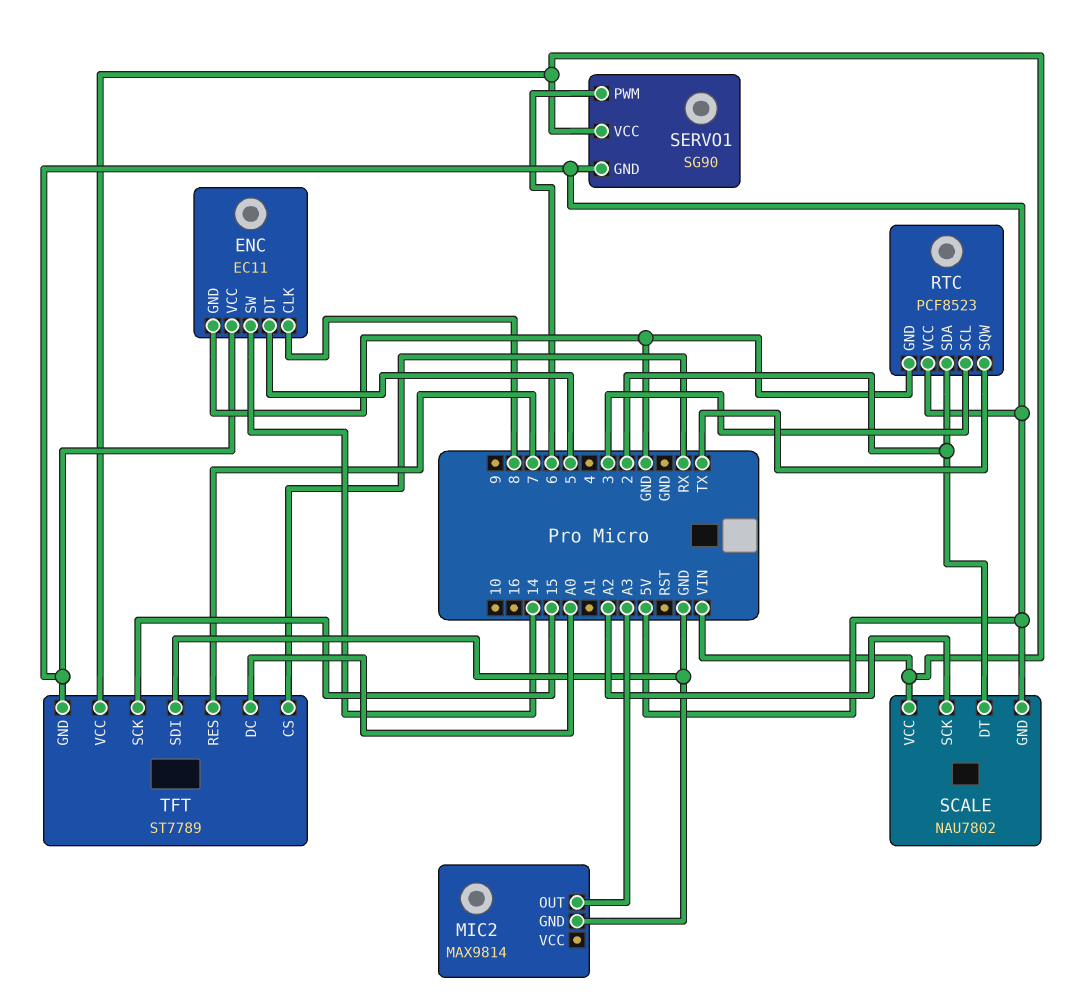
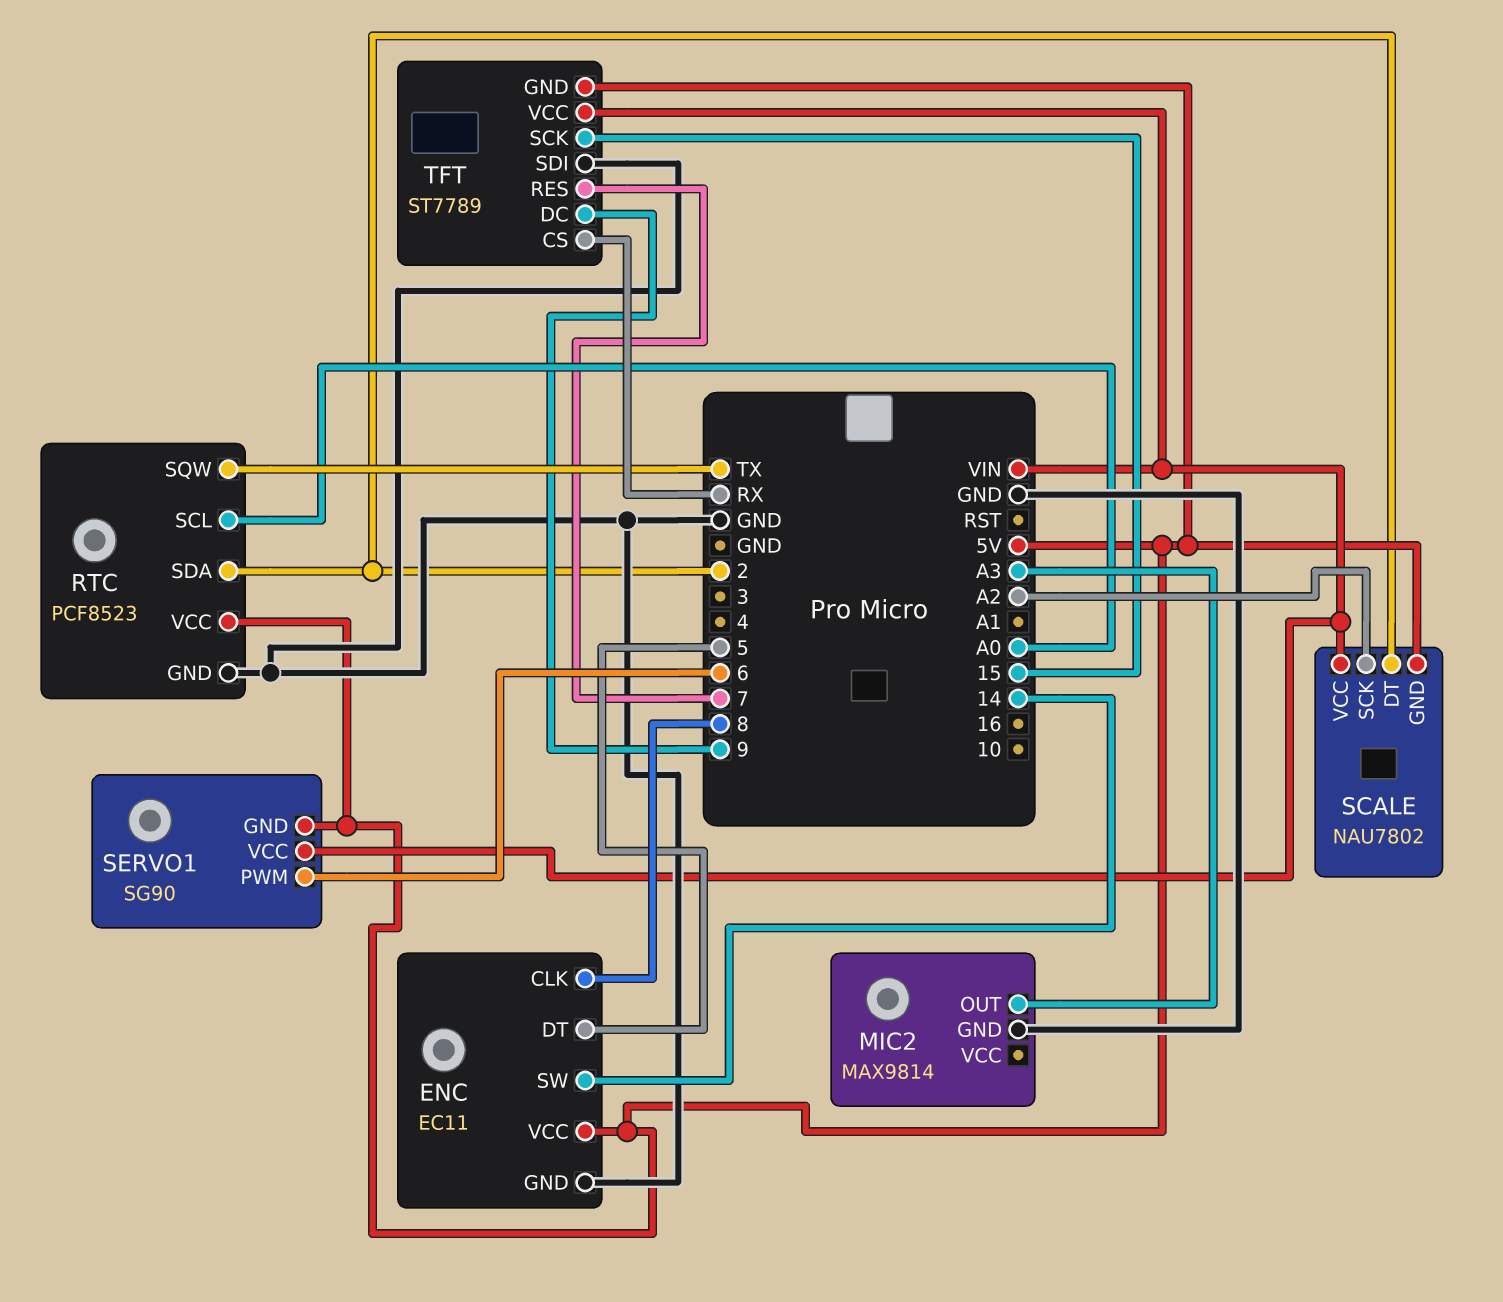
RTC pin SCL: 3 -> A0
TFT pin DC: A0 -> 9

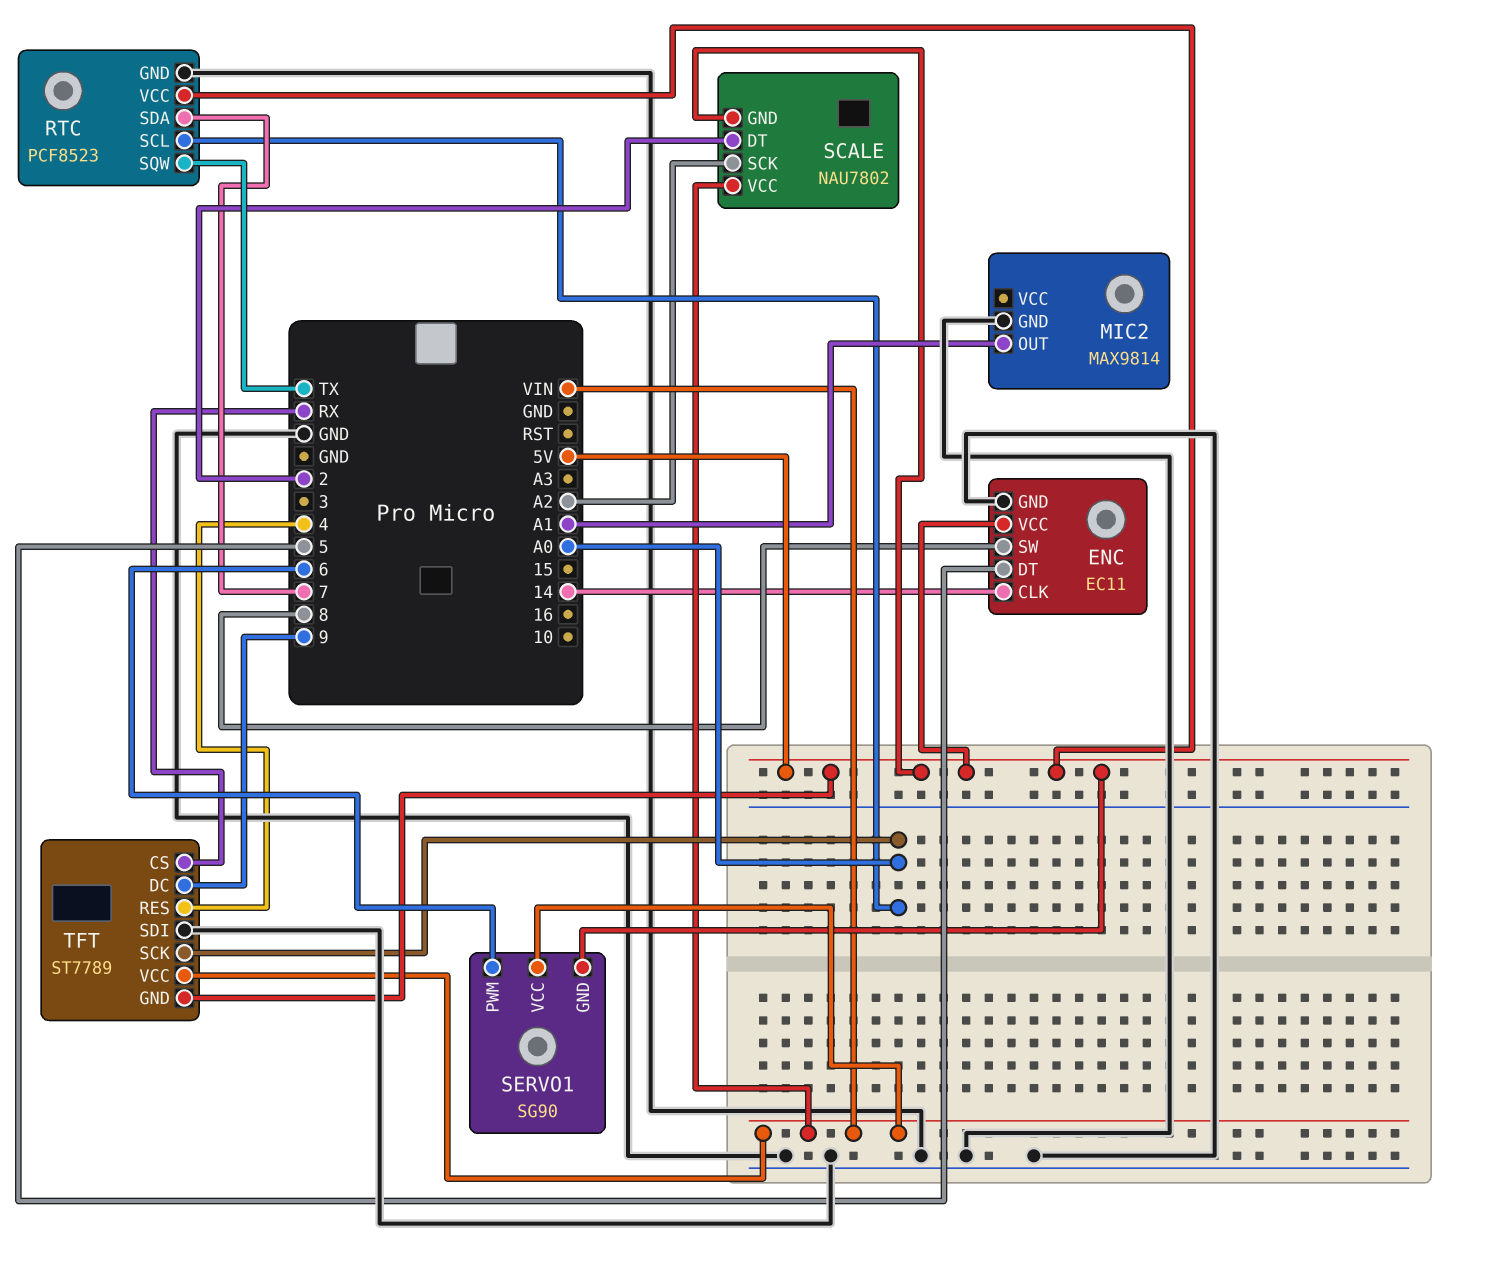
ENC pin CLK: 8 -> 14
ENC pin SW: 14 -> 8
MIC2 pin OUT: A3 -> A1
RTC pin SDA: 2 -> 7
TFT pin RES: 7 -> 4
TFT pin SCK: 15 -> A0

